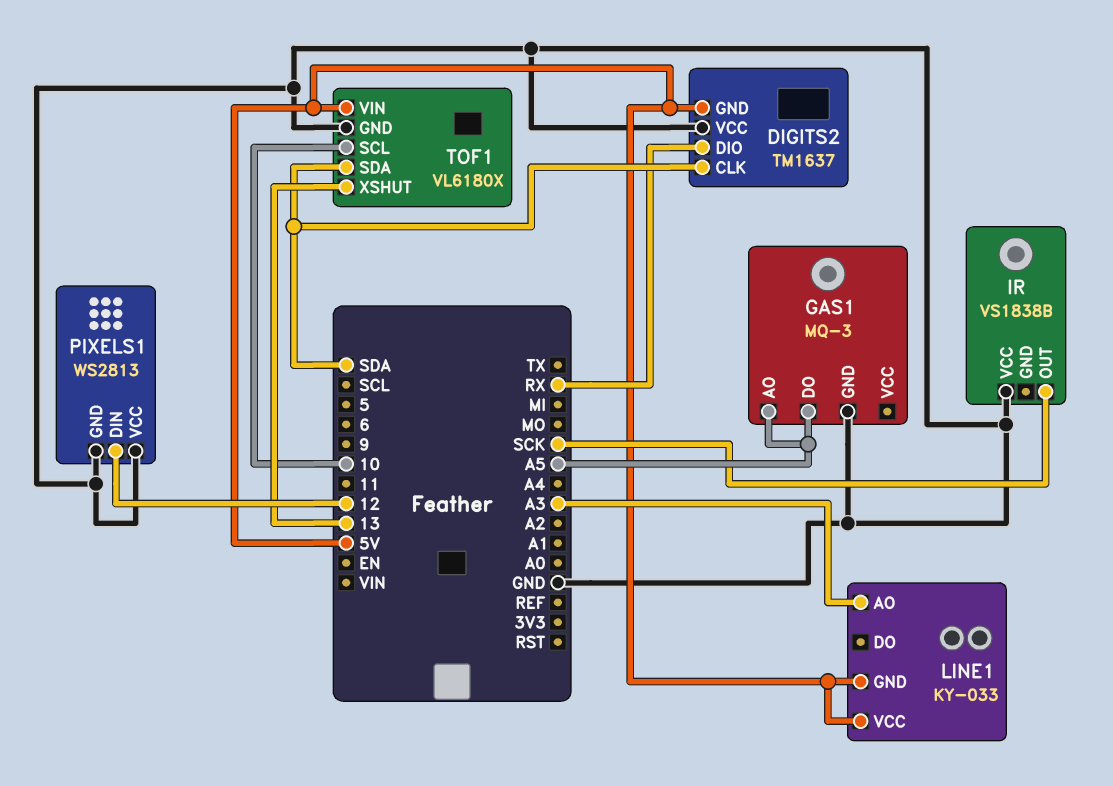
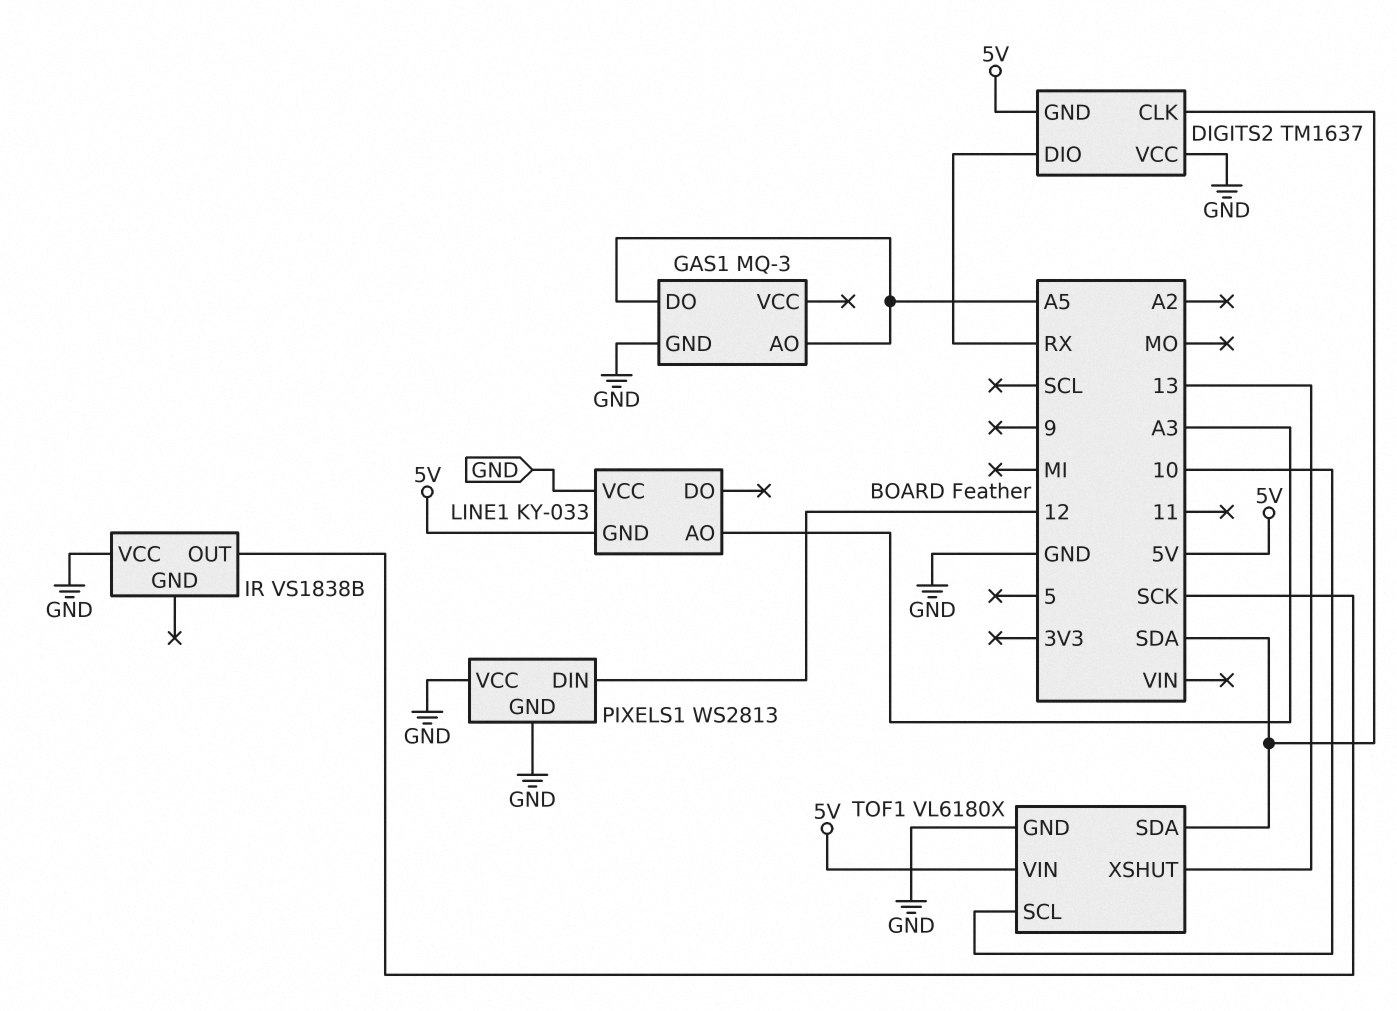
LINE1 pin VCC: 5V -> GND

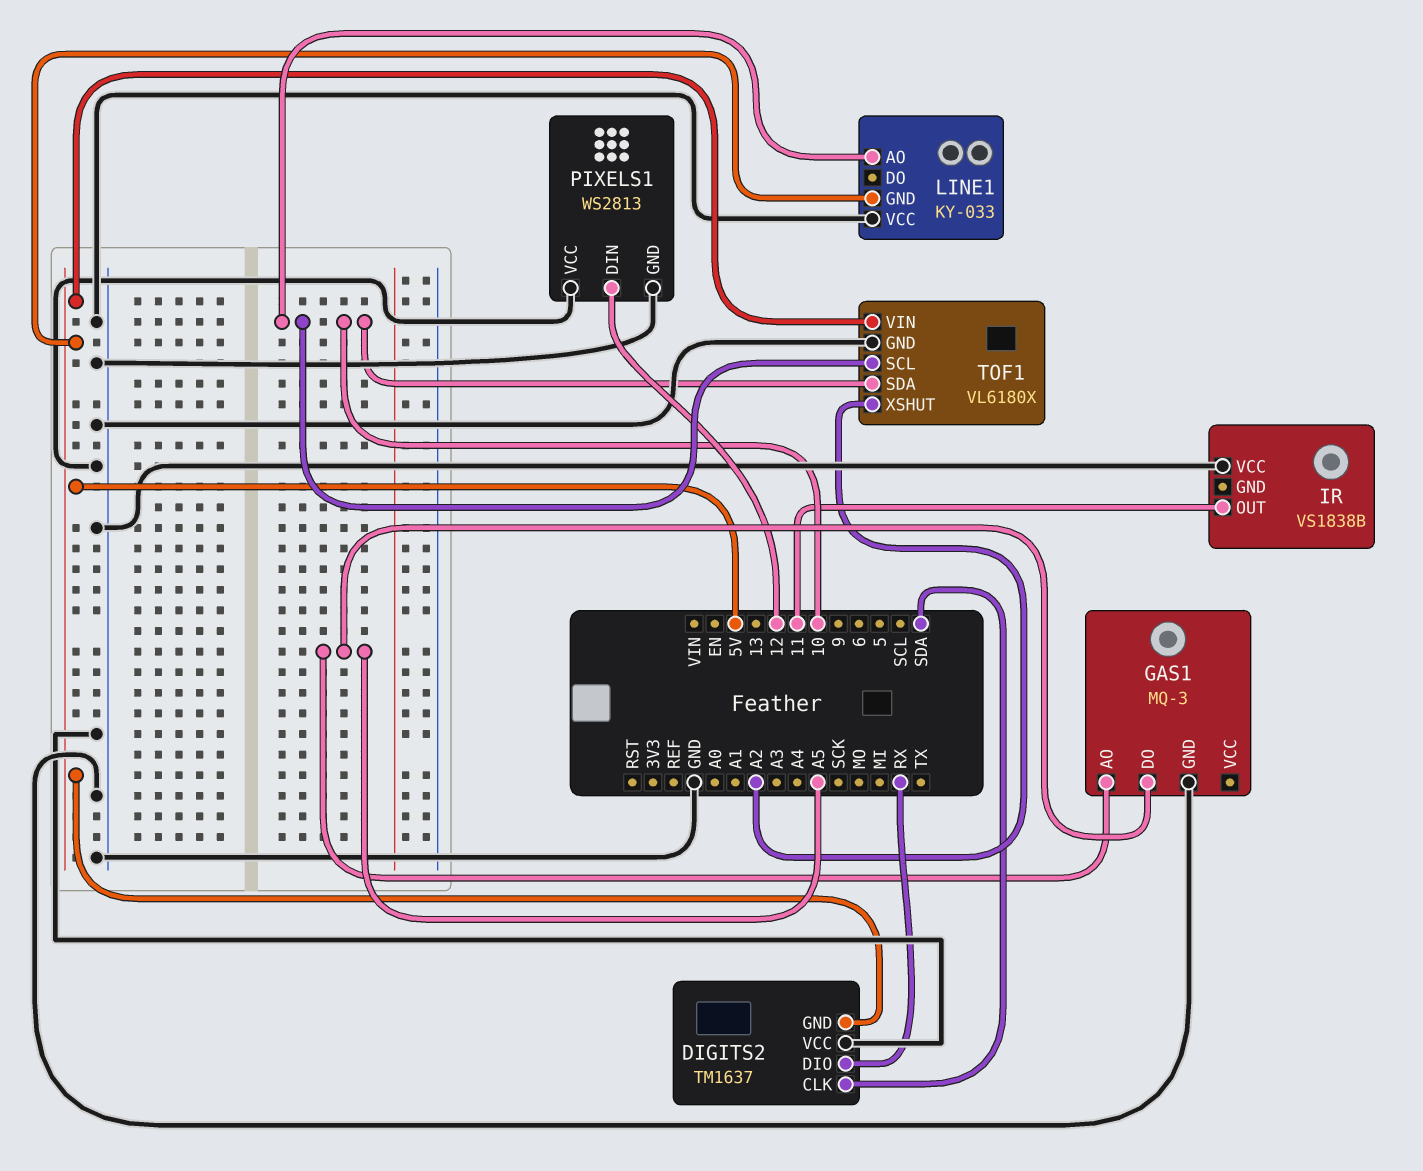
IR pin OUT: SCK -> 11
LINE1 pin AO: A3 -> 10
TOF1 pin SDA: SDA -> 10
TOF1 pin XSHUT: 13 -> A2

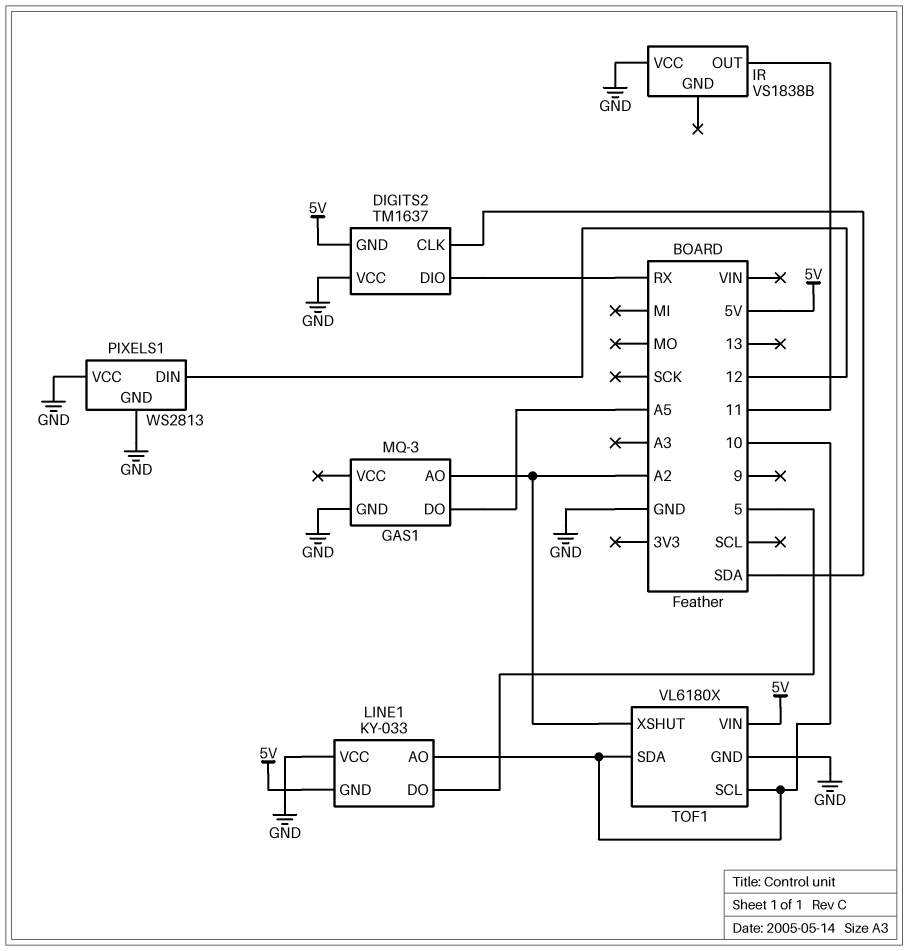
GAS1 pin AO: A5 -> A2
LINE1 pin DO: none -> 5

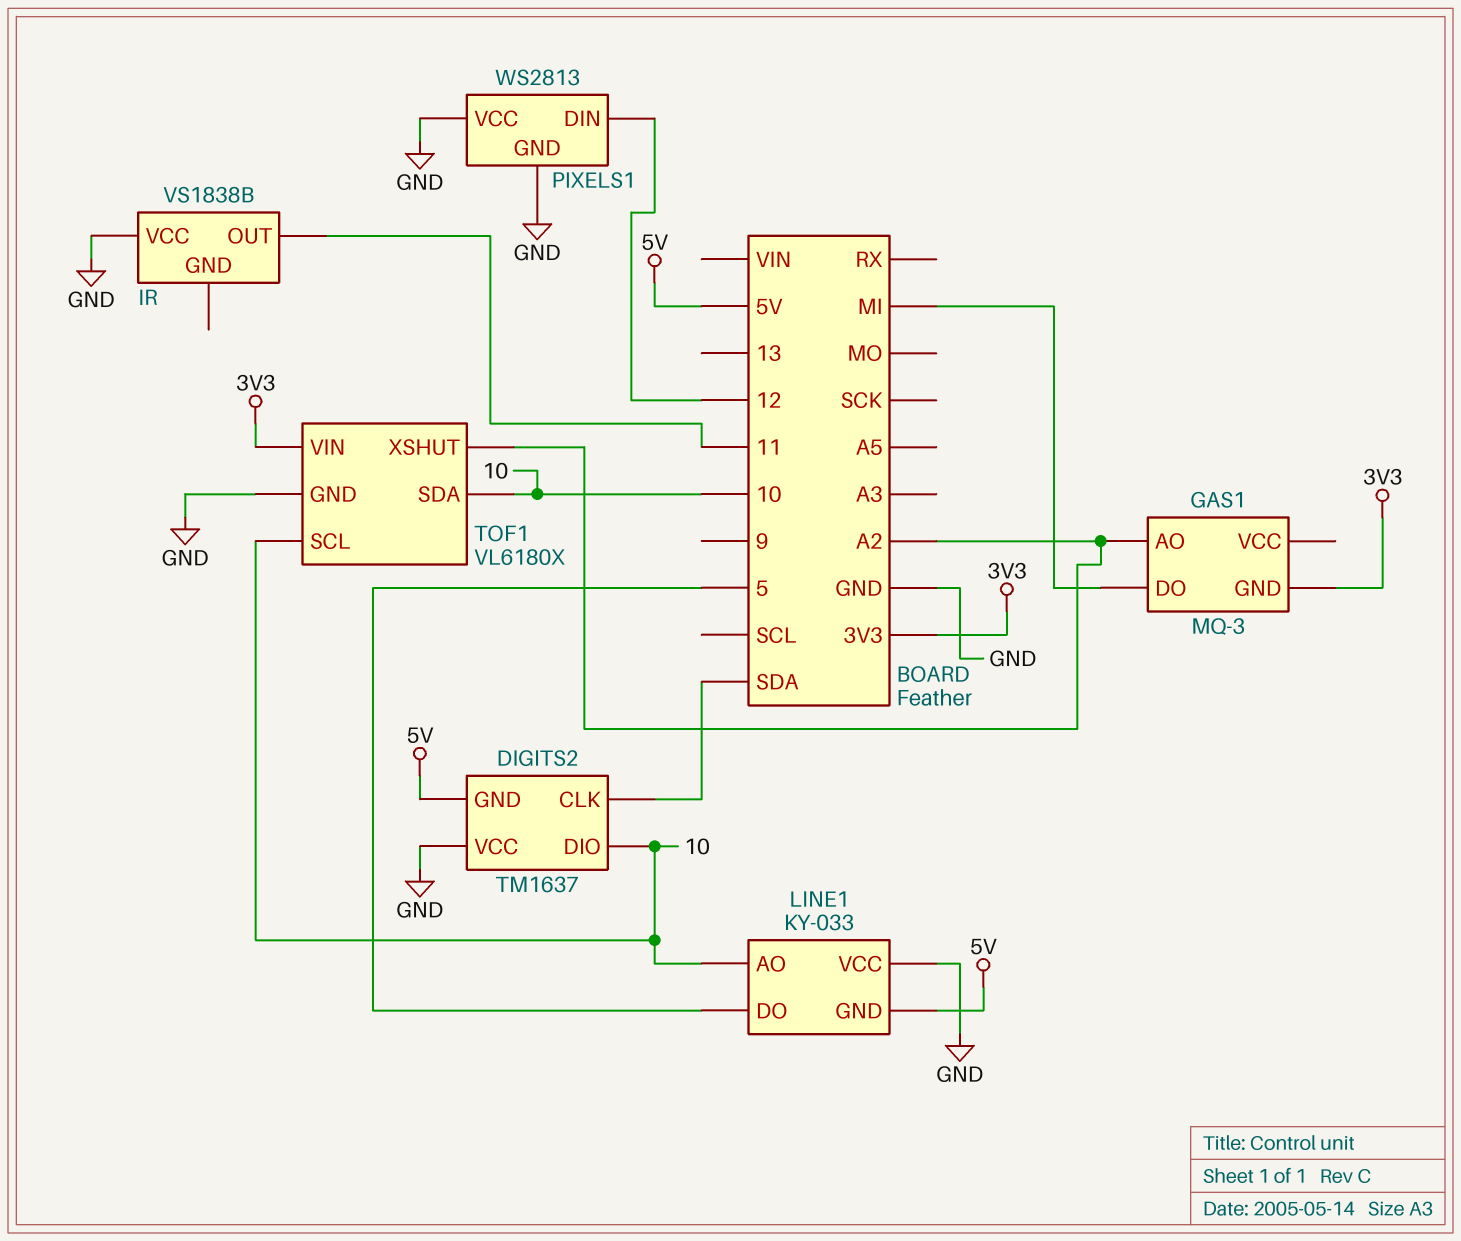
DIGITS2 pin DIO: RX -> 10
GAS1 pin DO: A5 -> MI
GAS1 pin GND: GND -> 3V3
TOF1 pin VIN: 5V -> 3V3

